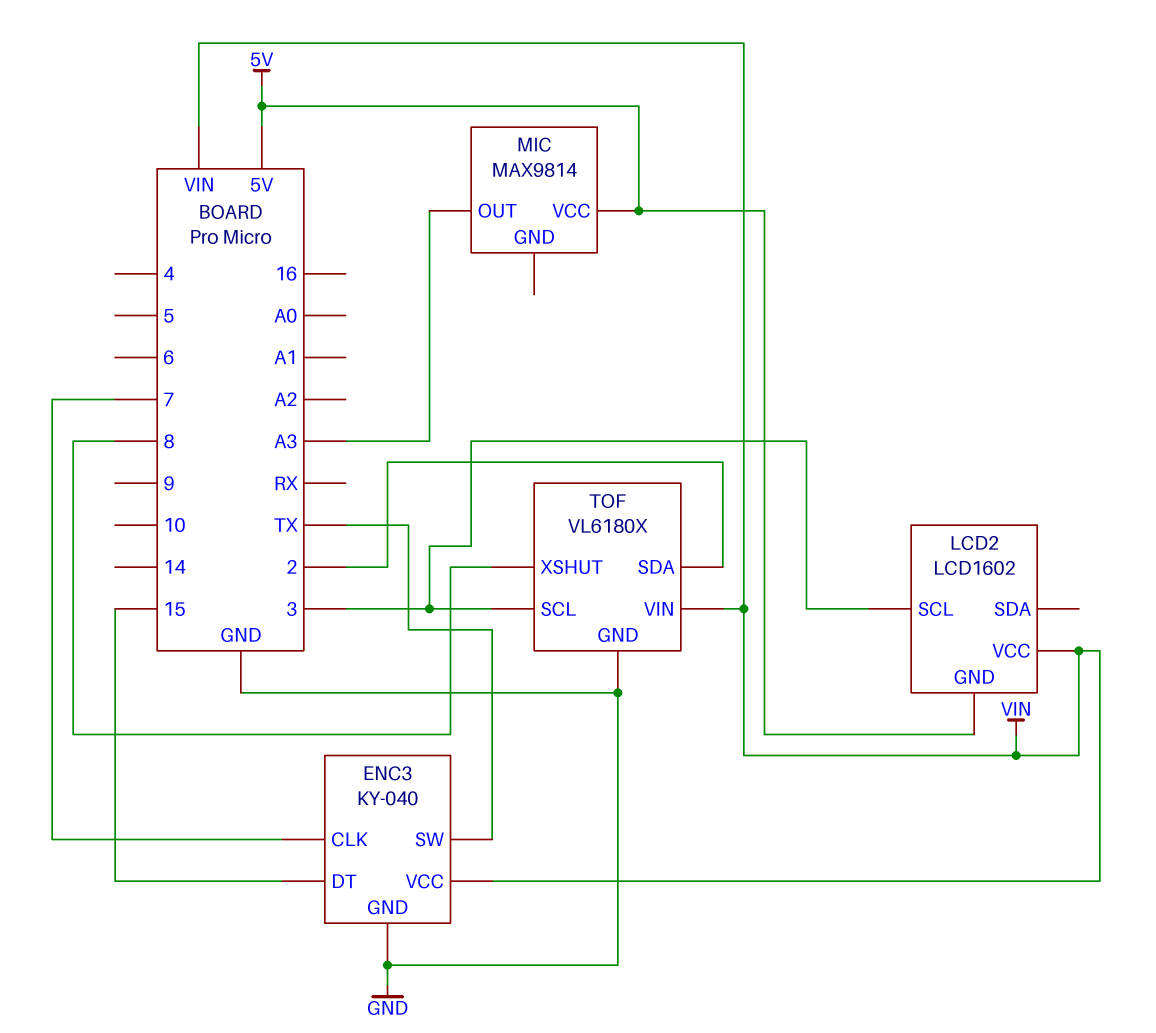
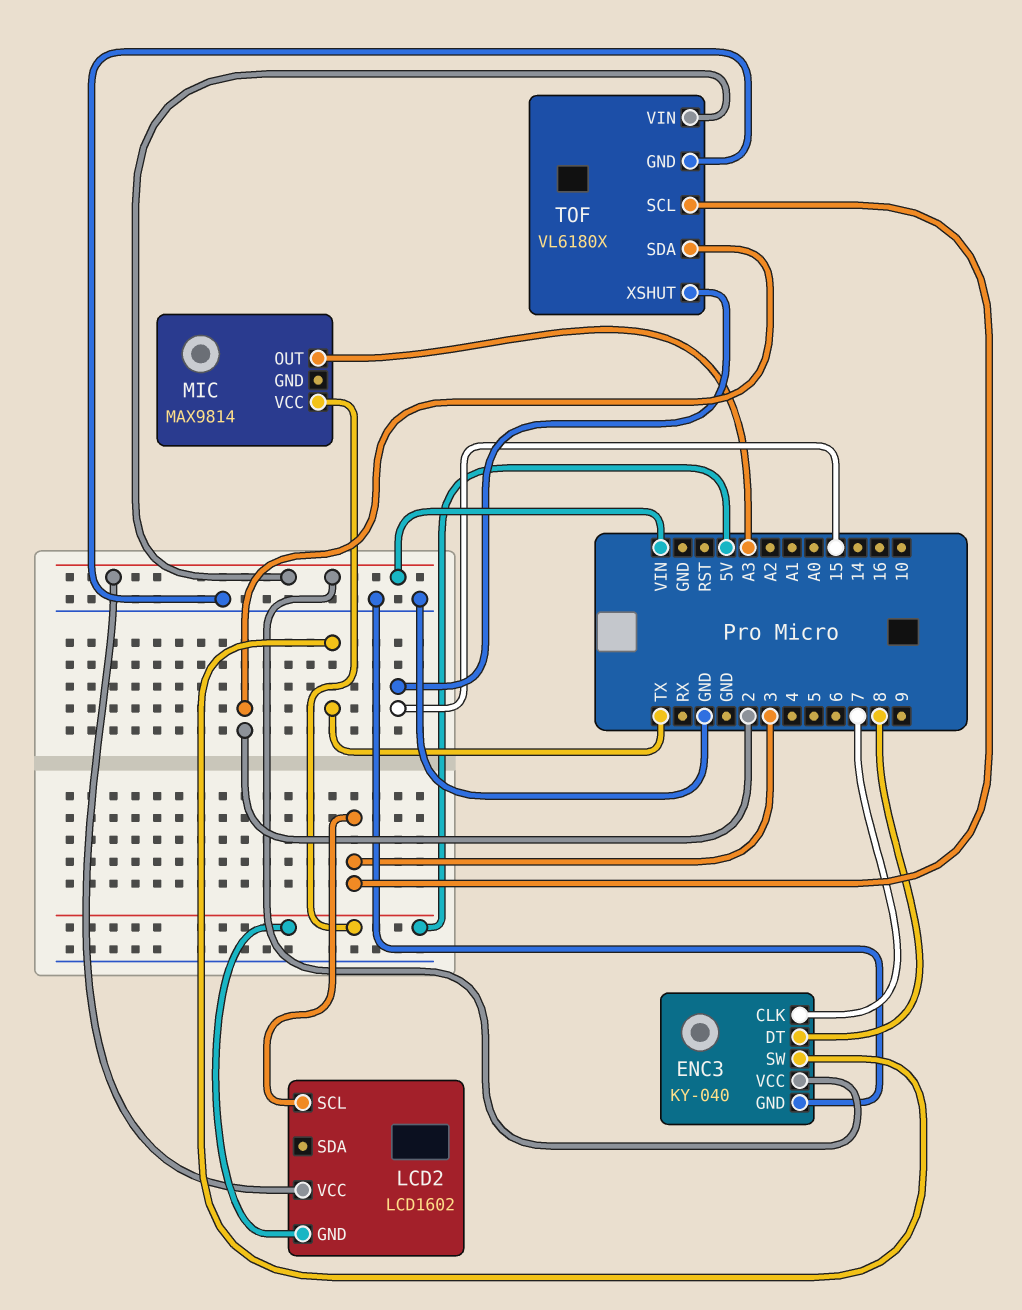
ENC3 pin DT: 15 -> 8
TOF pin XSHUT: 8 -> 15

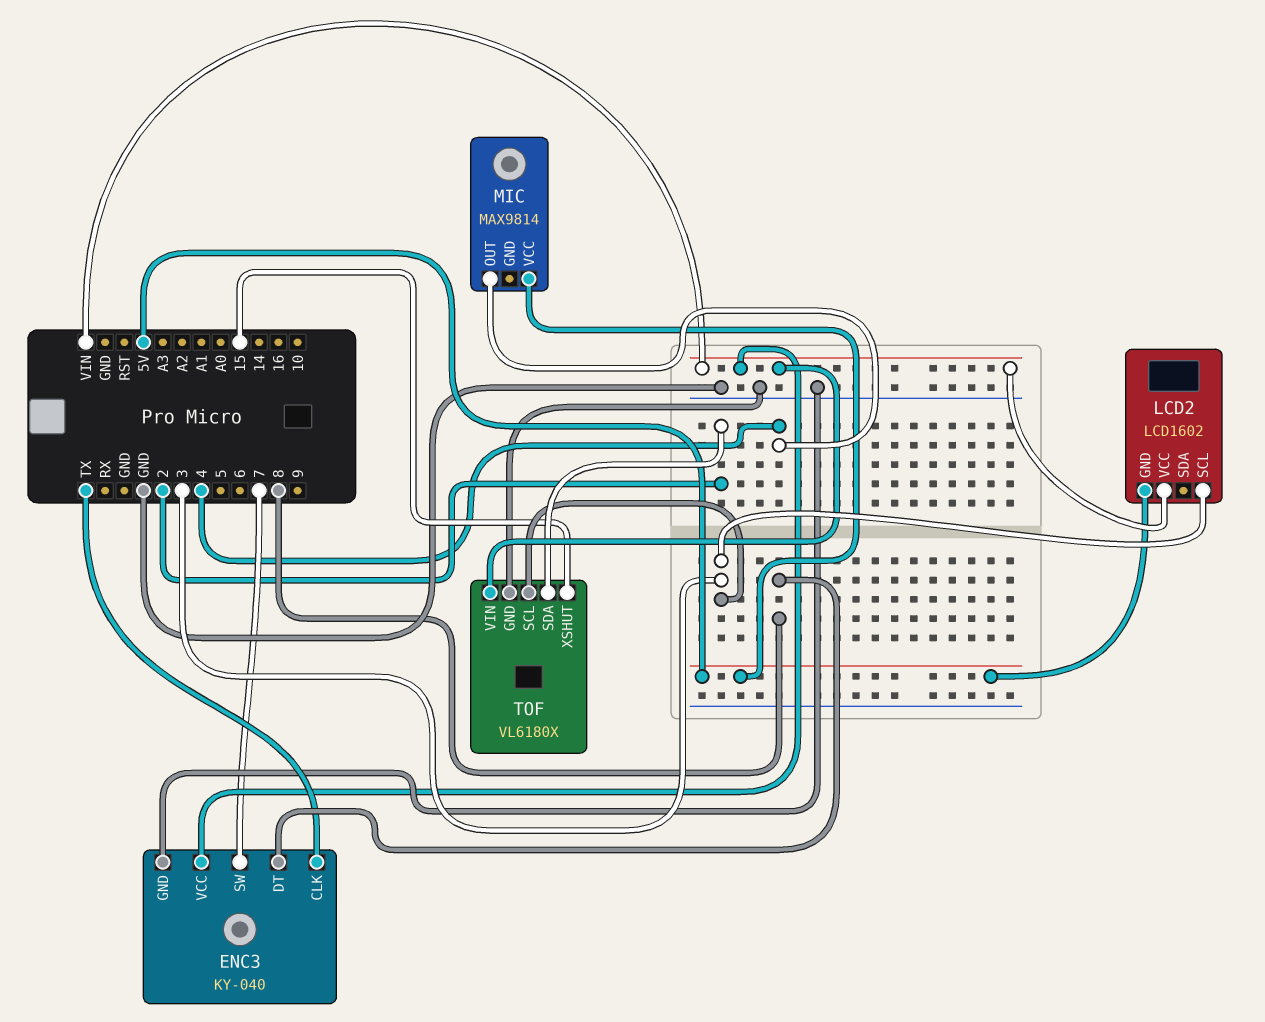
ENC3 pin CLK: 7 -> TX
ENC3 pin SW: TX -> 7
MIC pin OUT: A3 -> 4

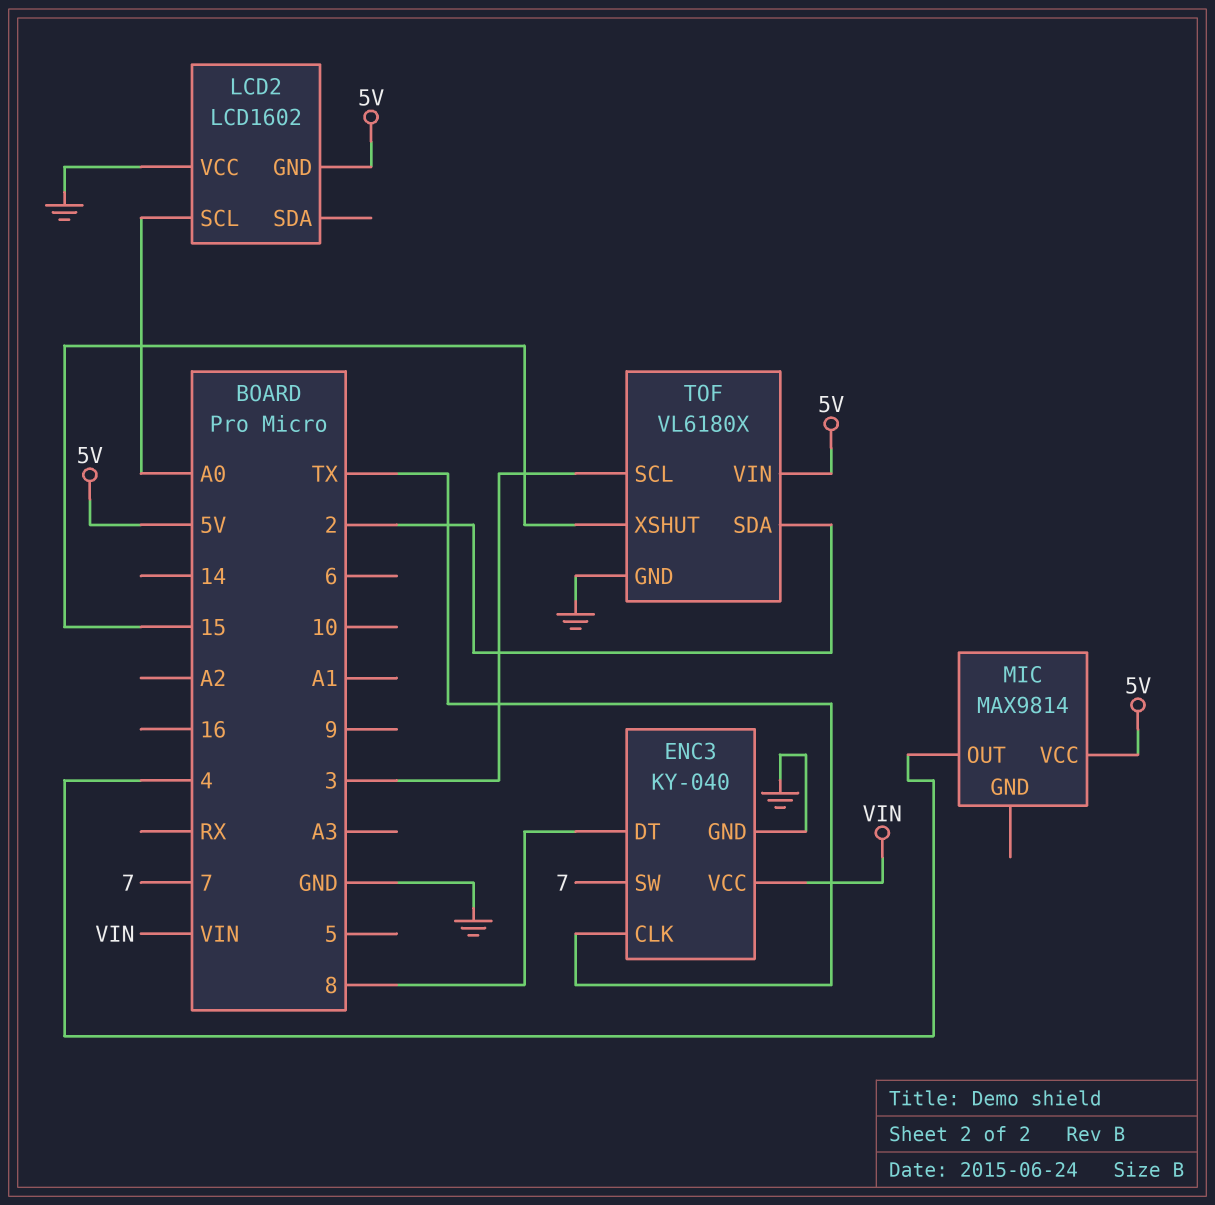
LCD2 pin SCL: 3 -> A0
LCD2 pin VCC: VIN -> GND
TOF pin VIN: VIN -> 5V

